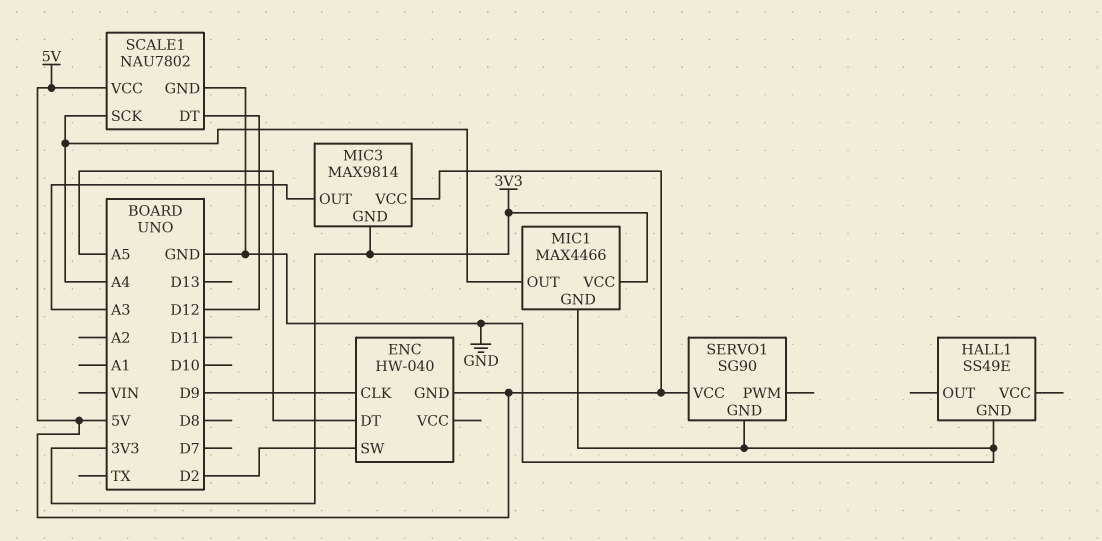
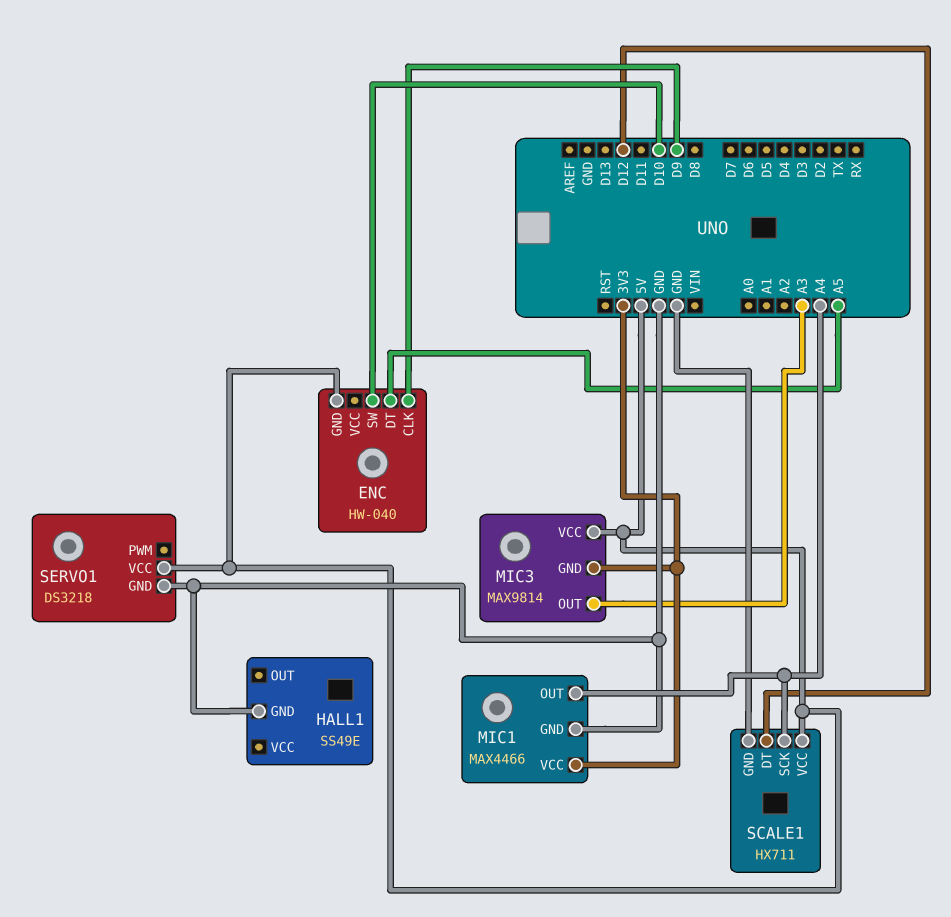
ENC pin SW: D2 -> D10
SCALE1: NAU7802 -> HX711
SERVO1: SG90 -> DS3218

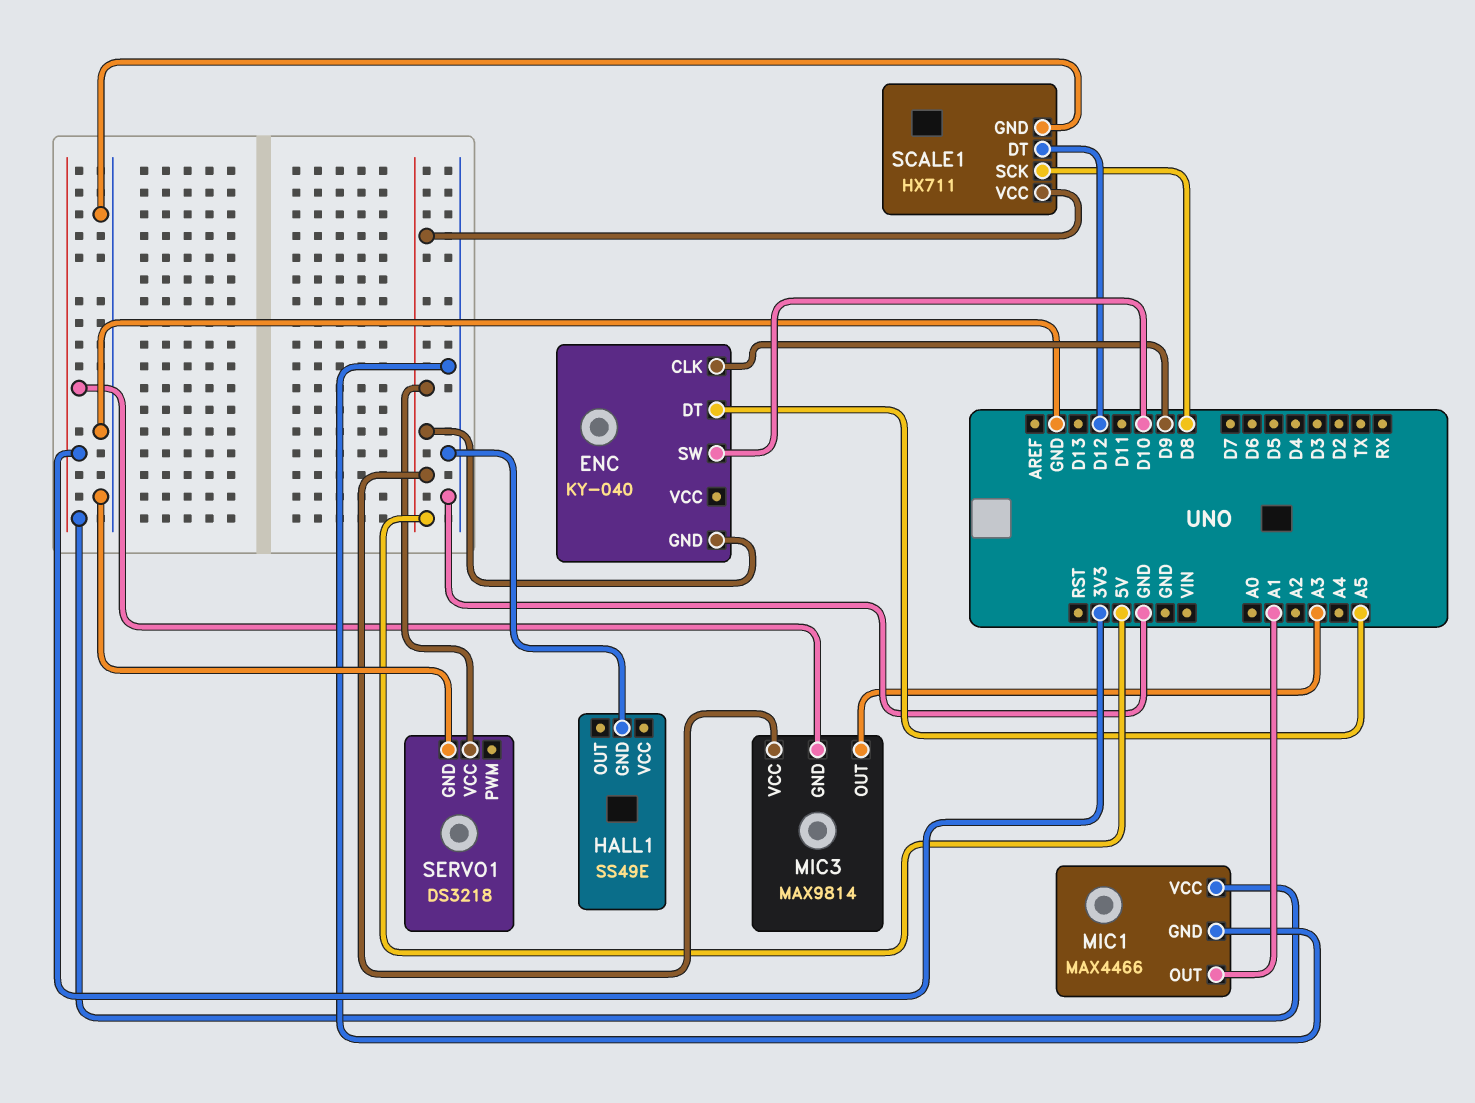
ENC: HW-040 -> KY-040
MIC1 pin OUT: A4 -> A1
SCALE1 pin SCK: A4 -> D8

